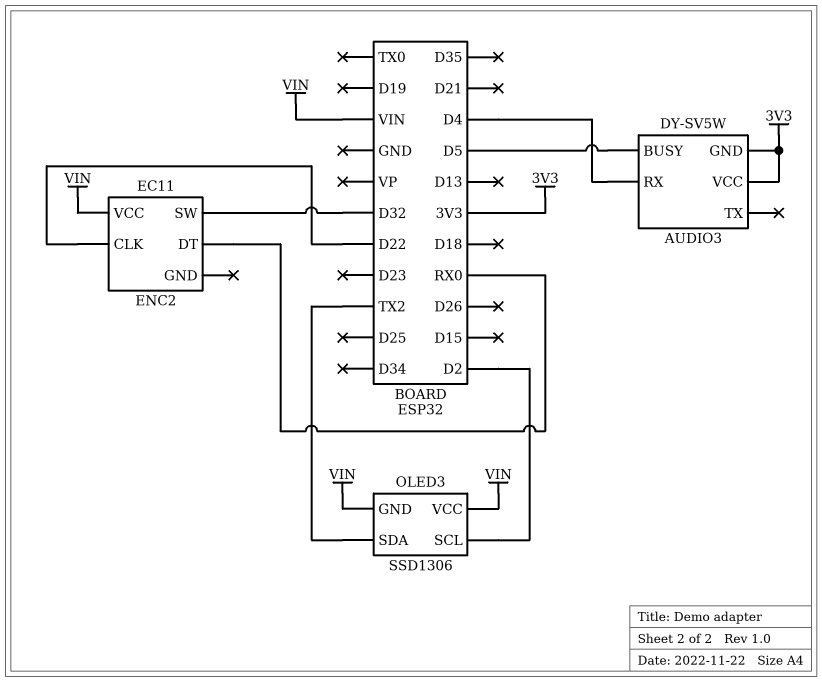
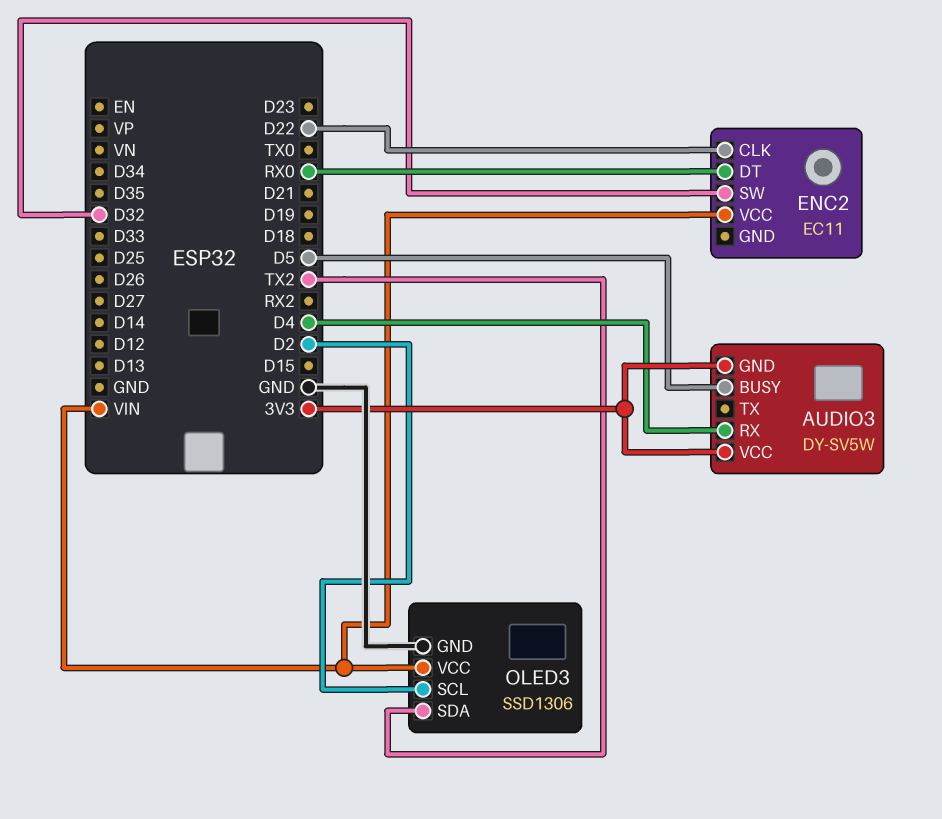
OLED3 pin GND: VIN -> GND

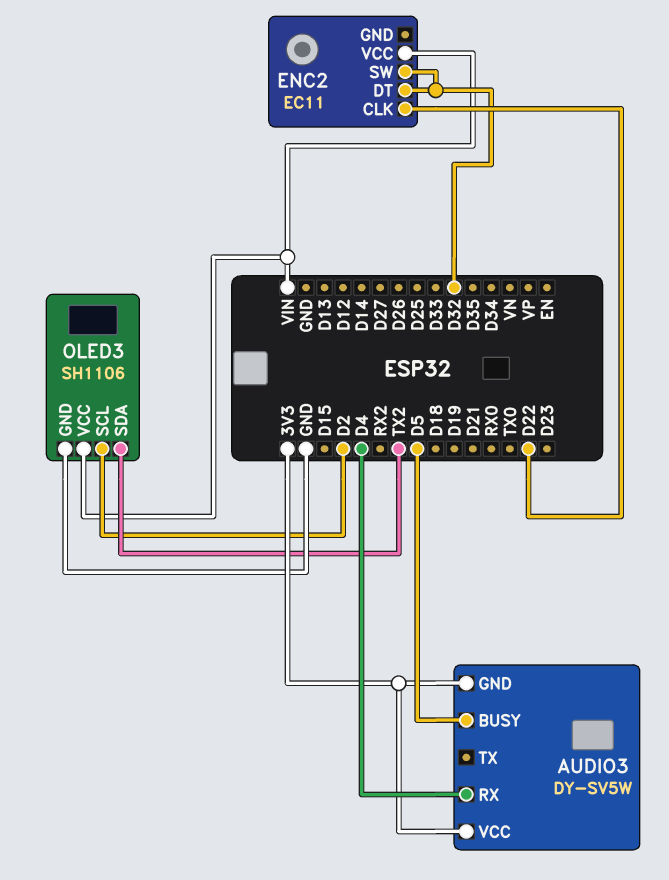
ENC2 pin DT: RX0 -> D32
OLED3: SSD1306 -> SH1106

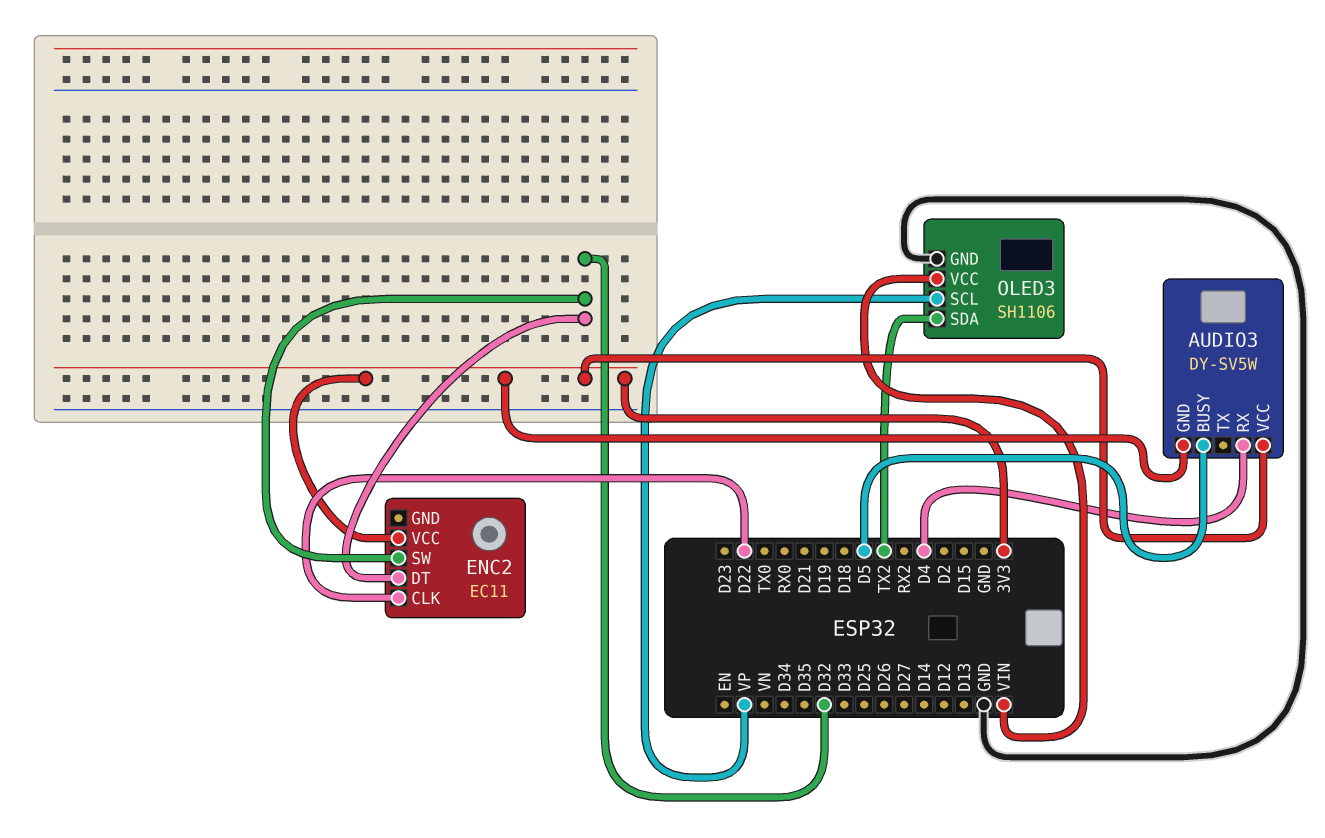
ENC2 pin VCC: VIN -> 3V3
OLED3 pin SCL: D2 -> VP

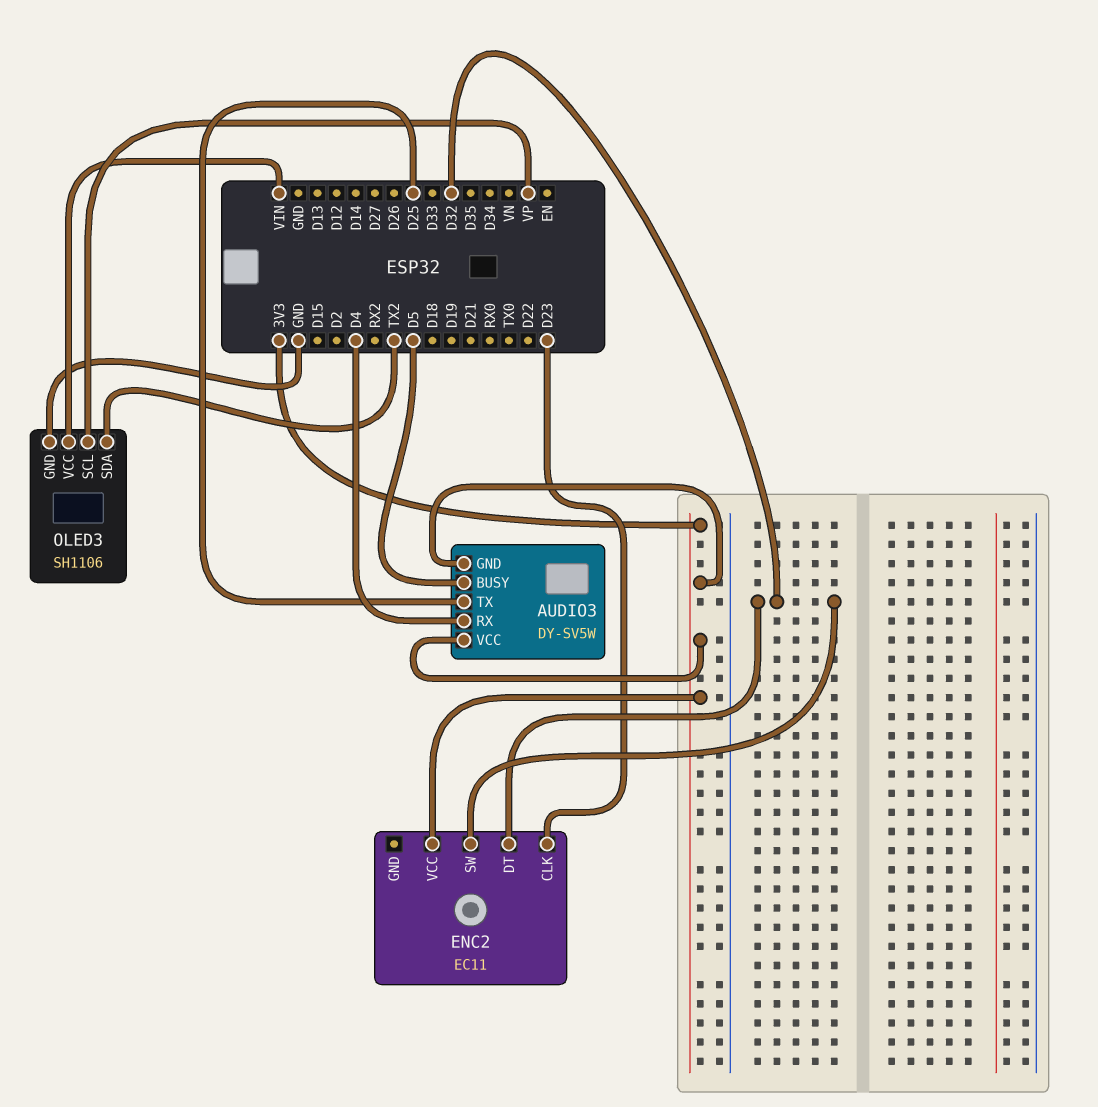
AUDIO3 pin TX: none -> D25
ENC2 pin CLK: D22 -> D23

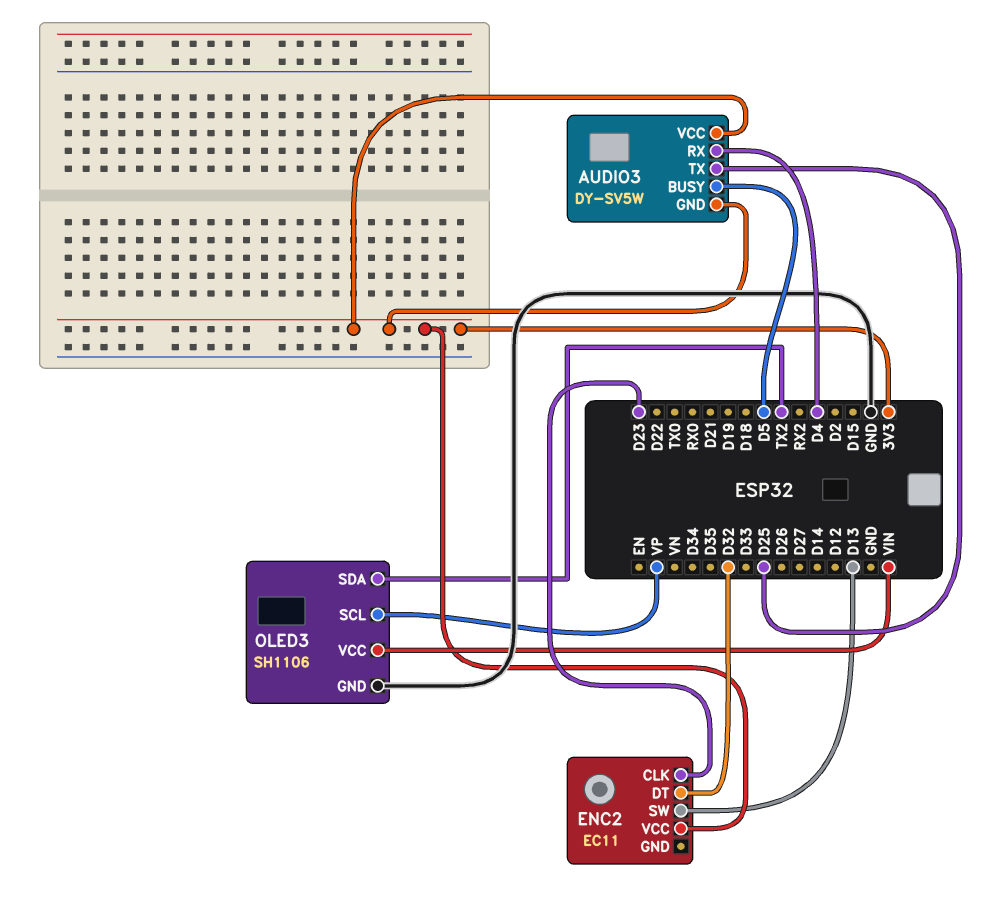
ENC2 pin SW: D32 -> D13

